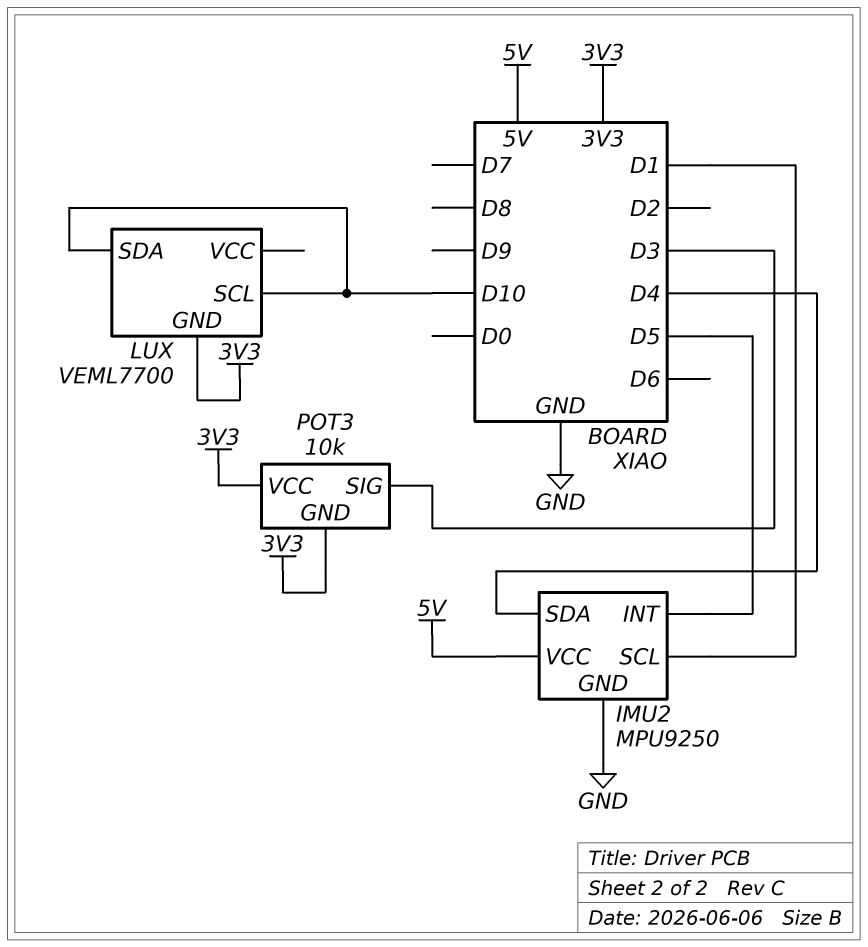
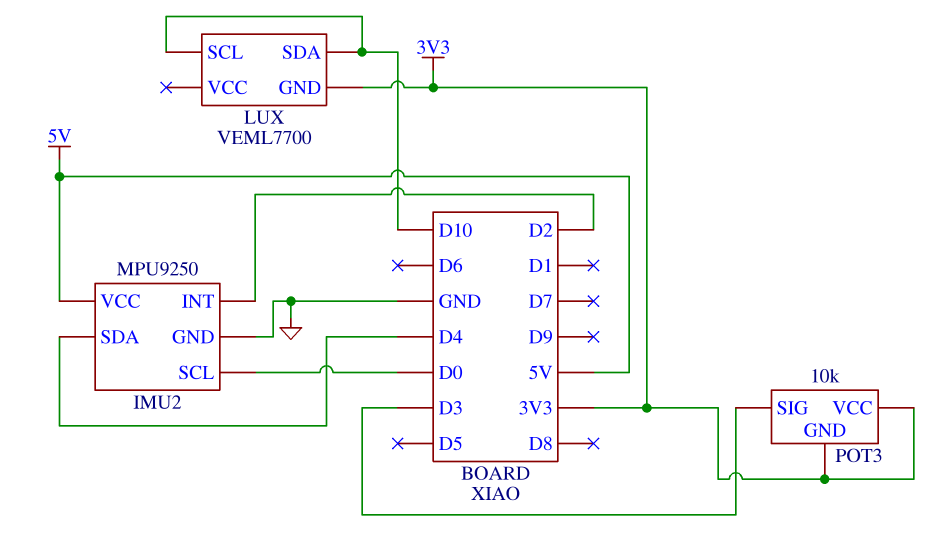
IMU2 pin INT: D5 -> D2
IMU2 pin SCL: D1 -> D0

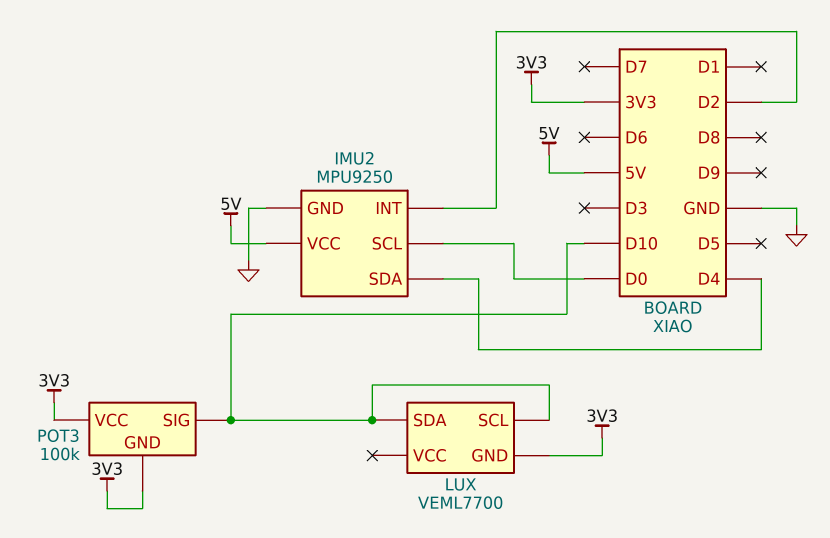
POT3: 10k -> 100k
POT3 pin SIG: D3 -> D10

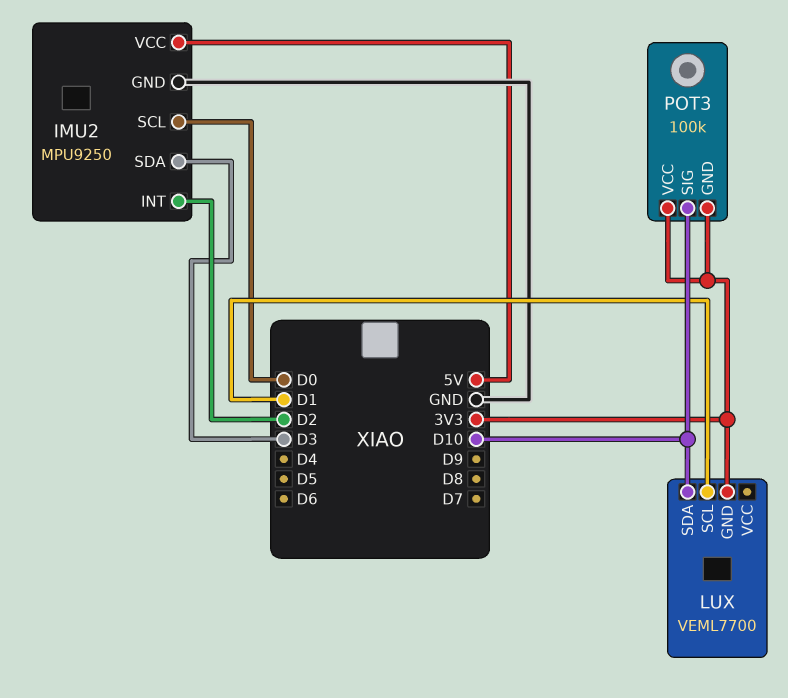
IMU2 pin SDA: D4 -> D3
LUX pin SCL: D10 -> D1

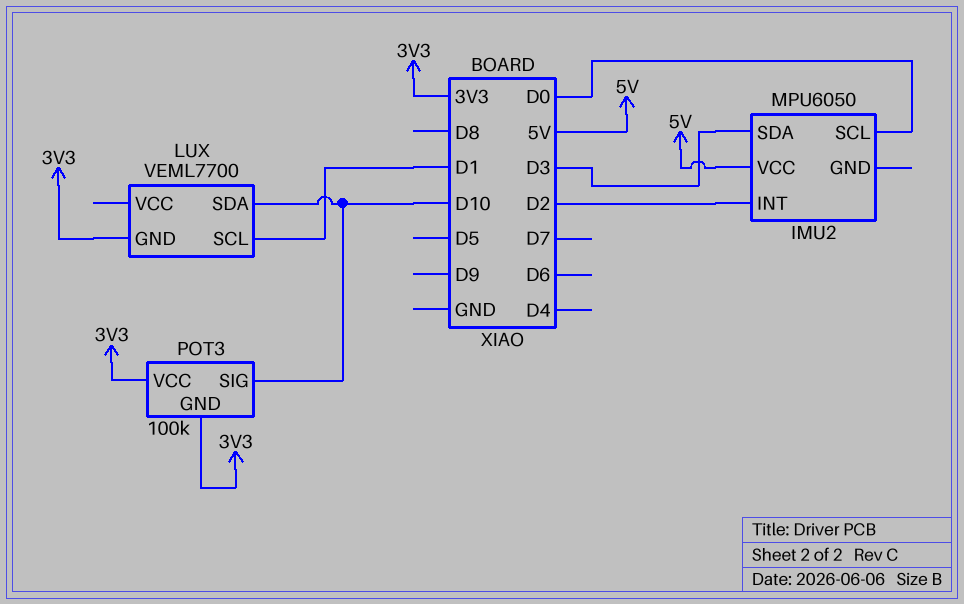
IMU2: MPU9250 -> MPU6050
IMU2 pin GND: GND -> none

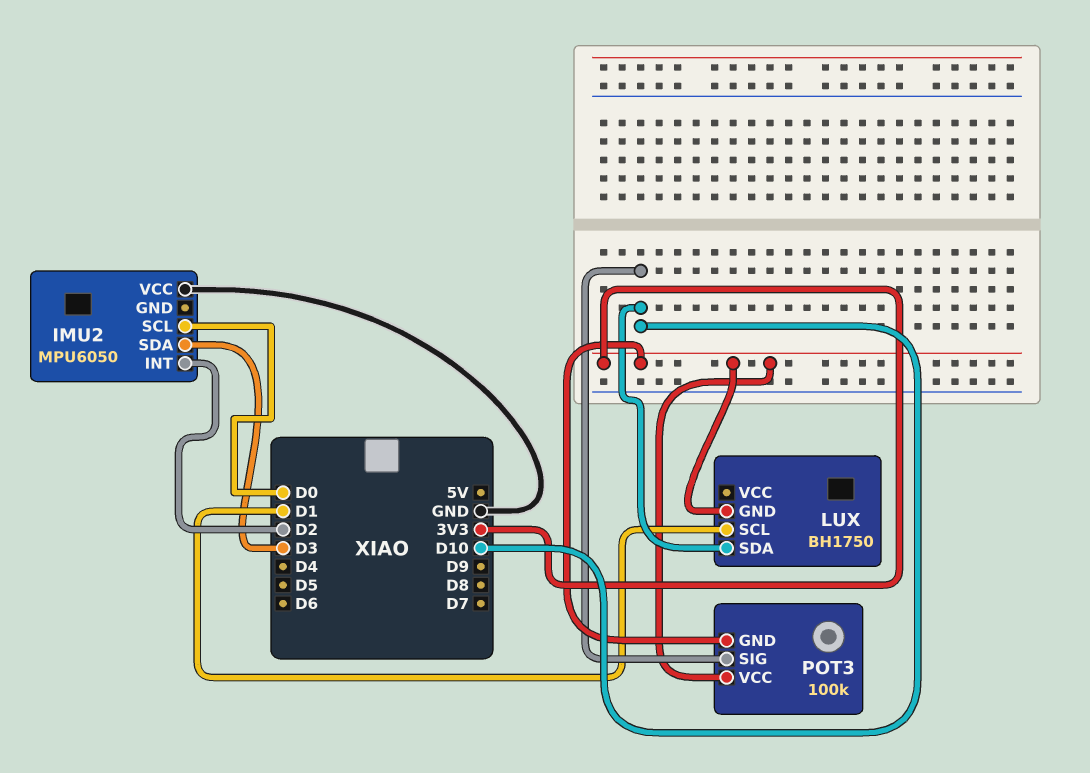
IMU2 pin VCC: 5V -> GND
LUX: VEML7700 -> BH1750

